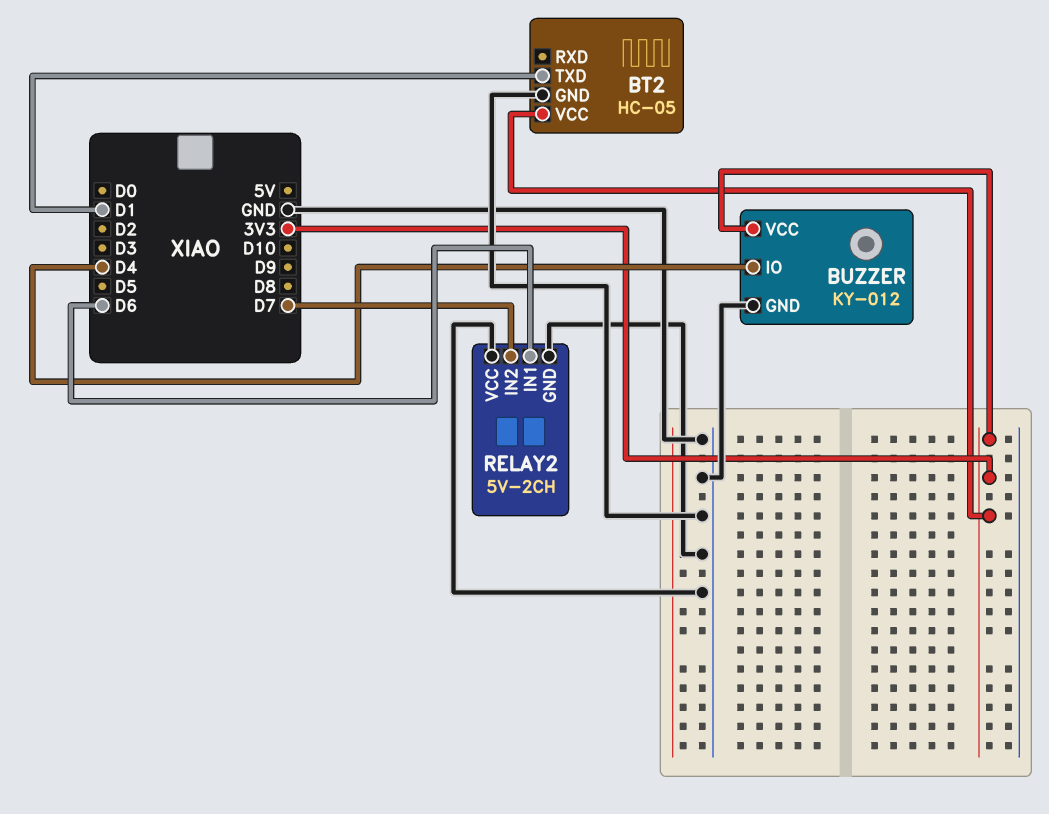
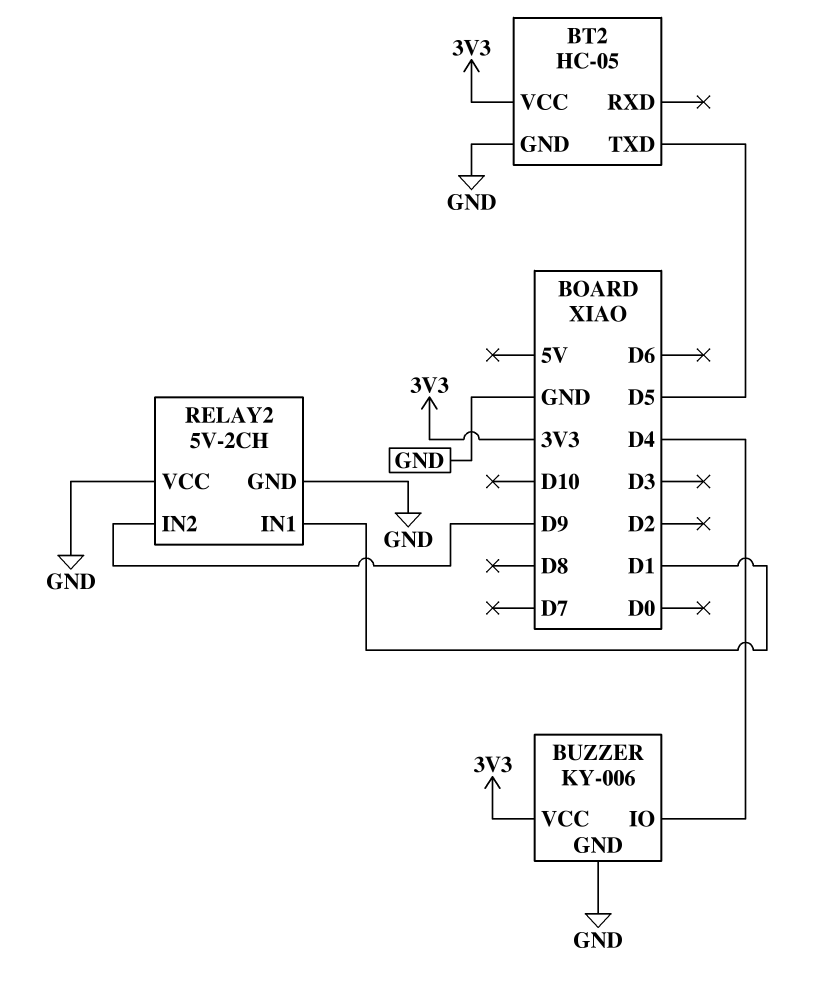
BT2 pin TXD: D1 -> D5
BUZZER: KY-012 -> KY-006
RELAY2 pin IN1: D6 -> D1
RELAY2 pin IN2: D7 -> D9

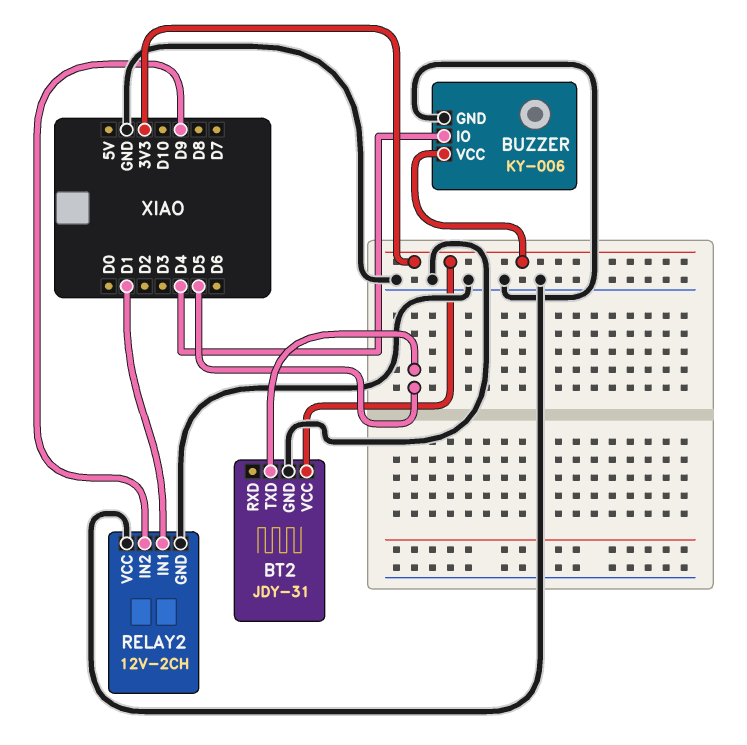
BT2: HC-05 -> JDY-31
RELAY2: 5V-2CH -> 12V-2CH

